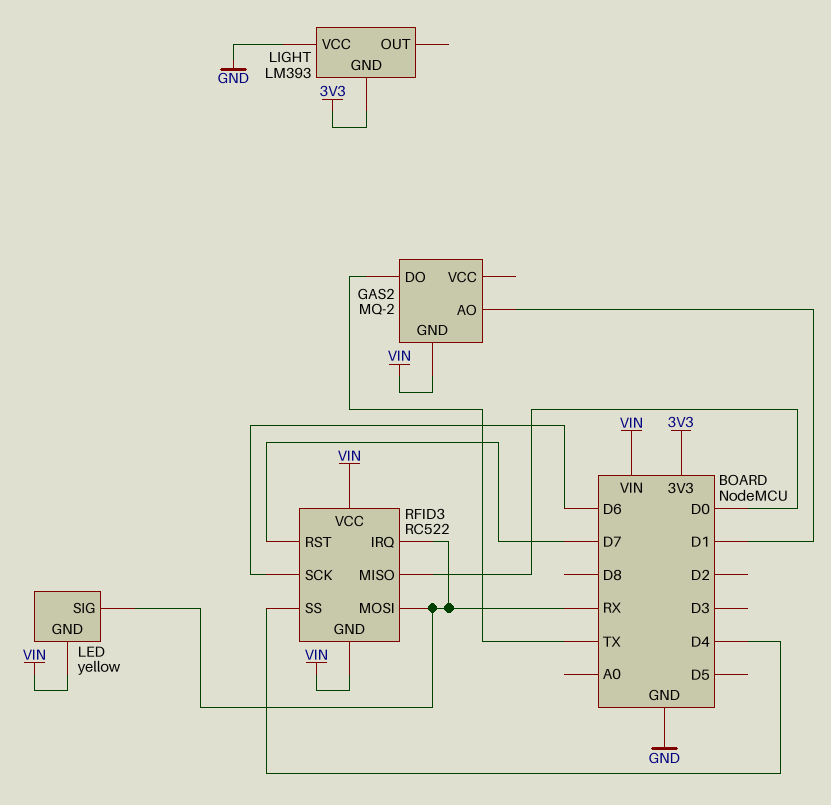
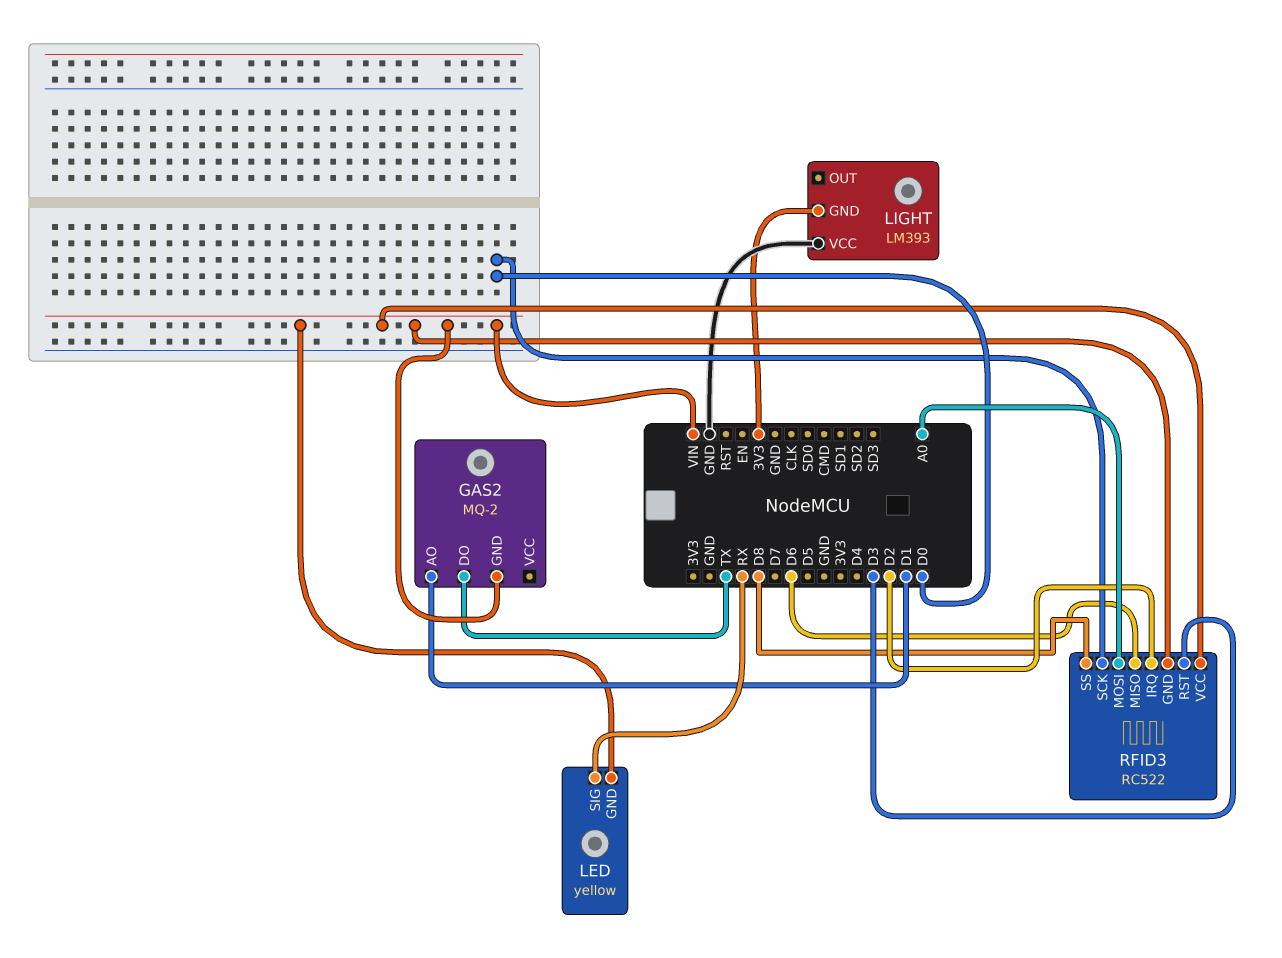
RFID3 pin IRQ: RX -> D2
RFID3 pin MISO: D0 -> D6
RFID3 pin MOSI: RX -> A0
RFID3 pin RST: D7 -> D3
RFID3 pin SCK: D6 -> D0
RFID3 pin SS: D4 -> D8

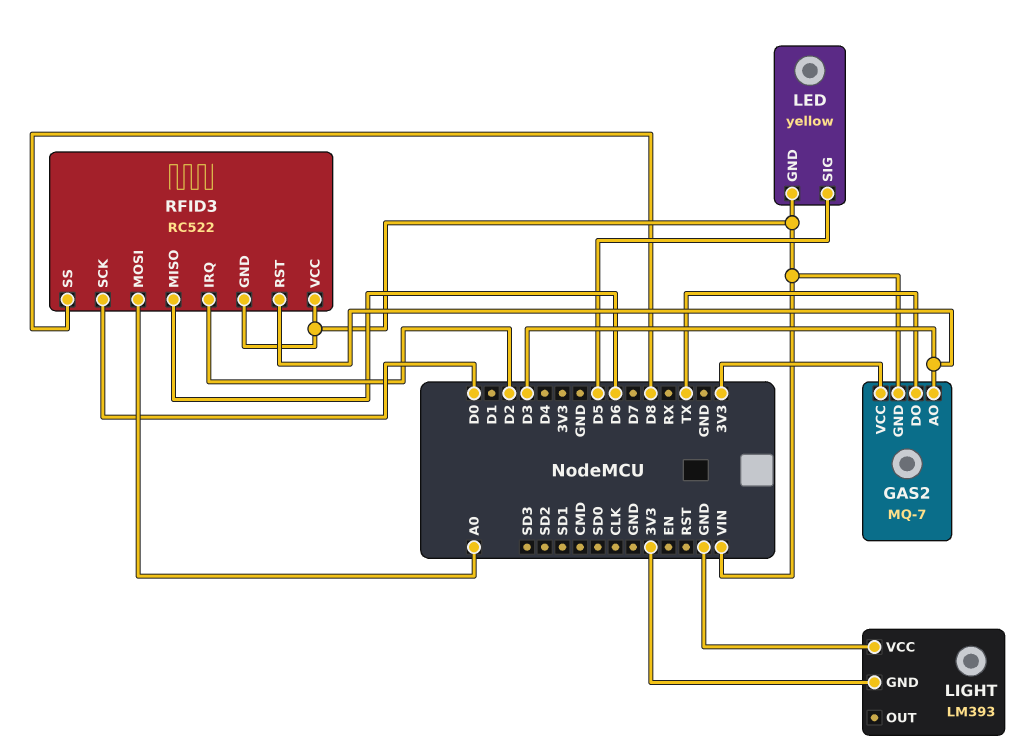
GAS2: MQ-2 -> MQ-7
GAS2 pin AO: D1 -> D3
GAS2 pin VCC: none -> 3V3
LED pin SIG: RX -> D5

